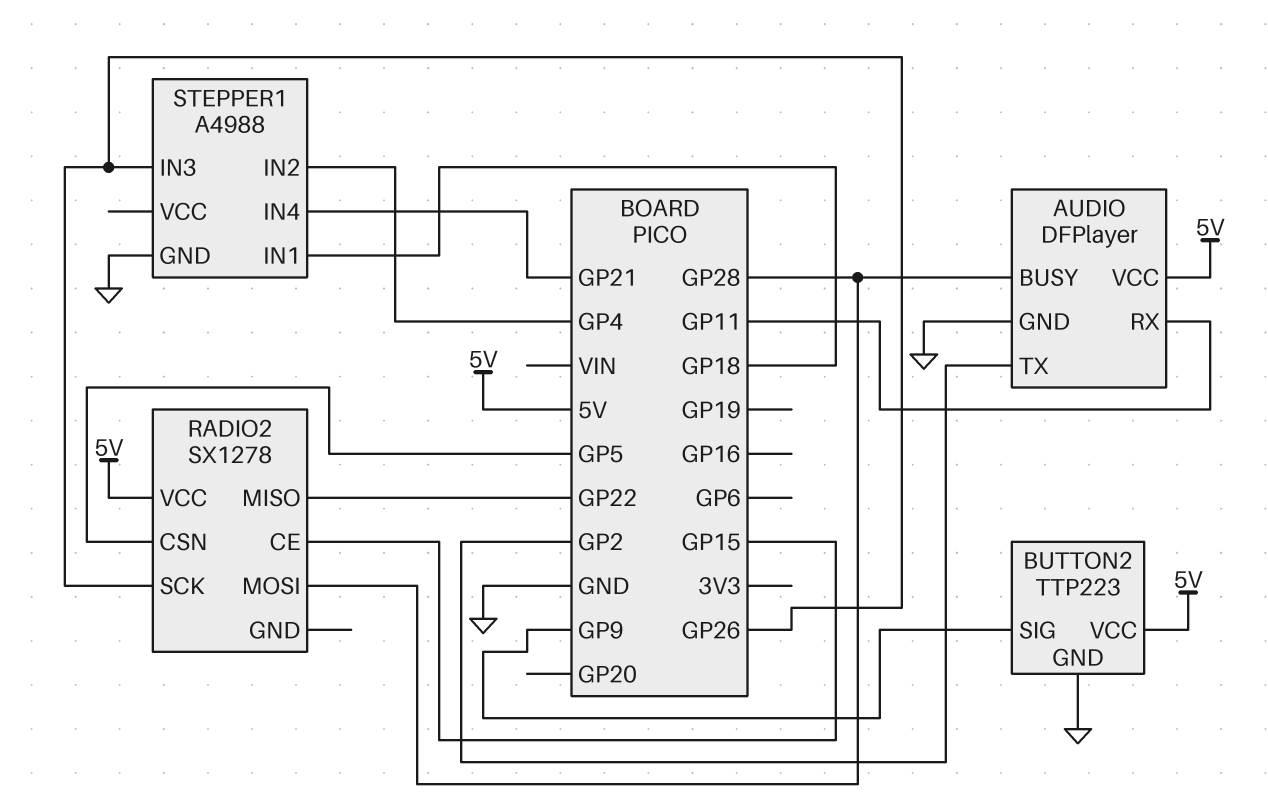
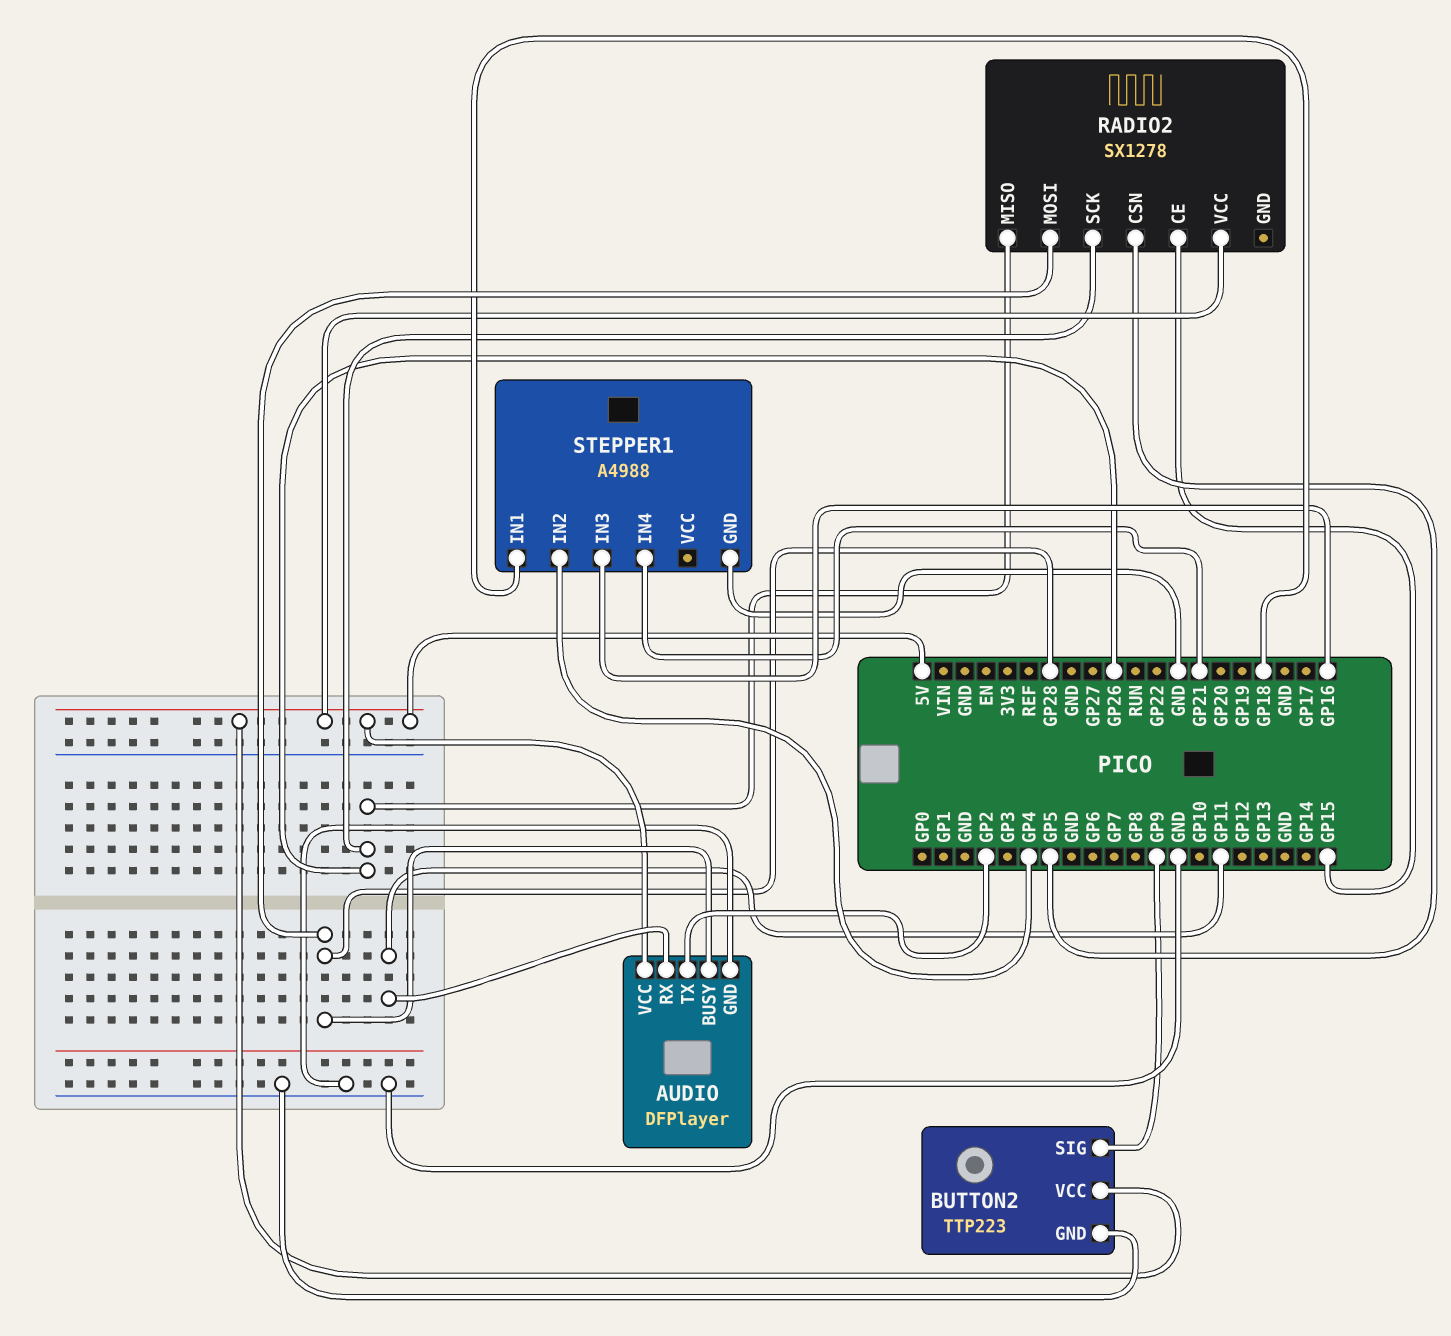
RADIO2 pin MISO: GP22 -> GP26
STEPPER1 pin IN3: GP26 -> GP16

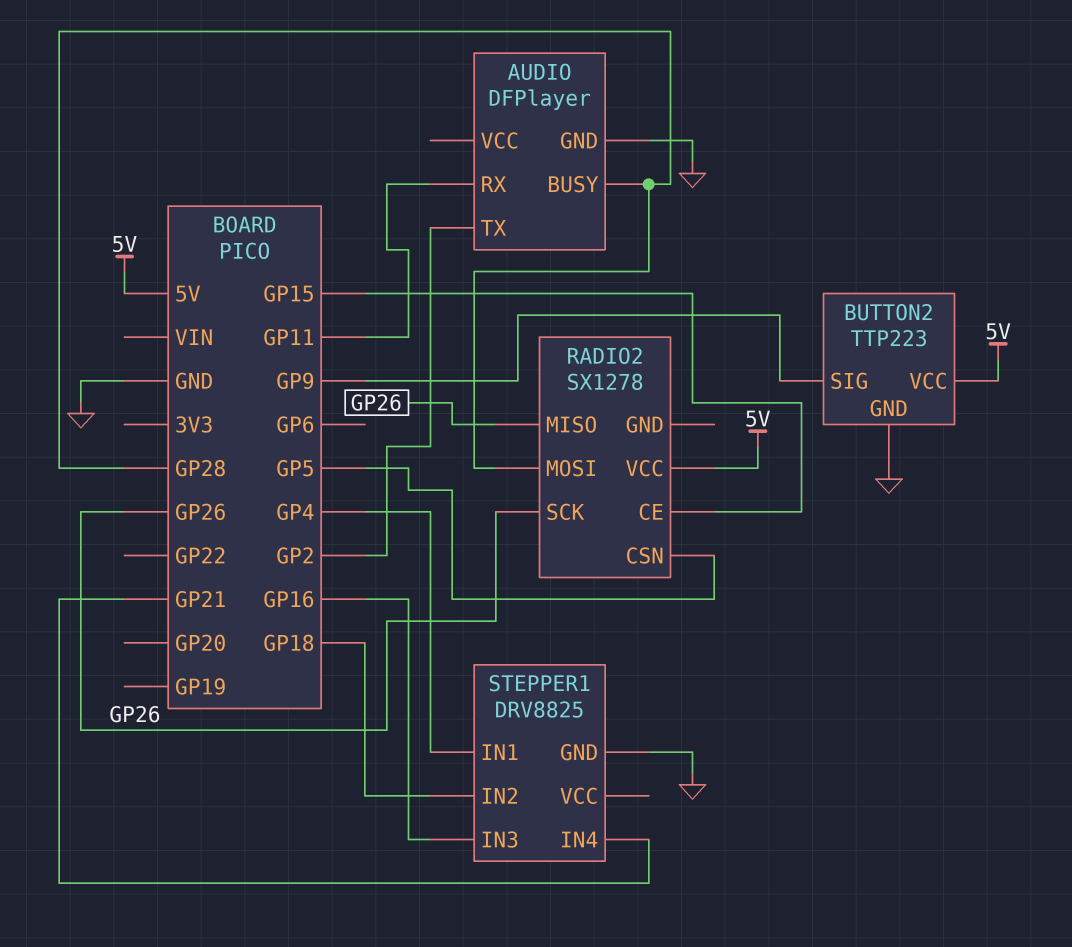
AUDIO pin VCC: 5V -> none
STEPPER1: A4988 -> DRV8825
STEPPER1 pin IN1: GP18 -> GP4
STEPPER1 pin IN2: GP4 -> GP18

